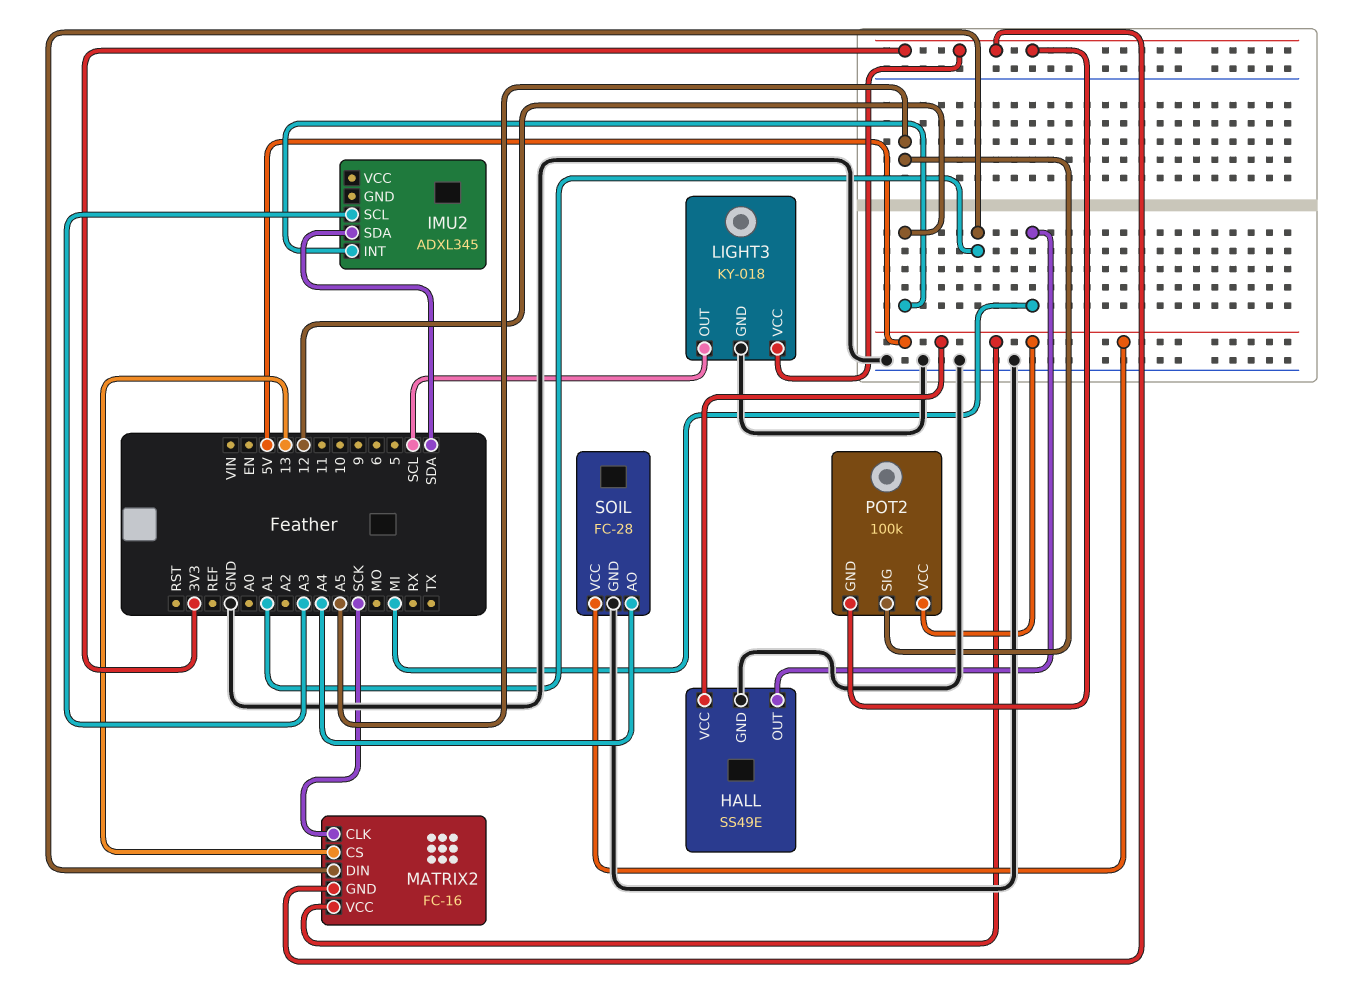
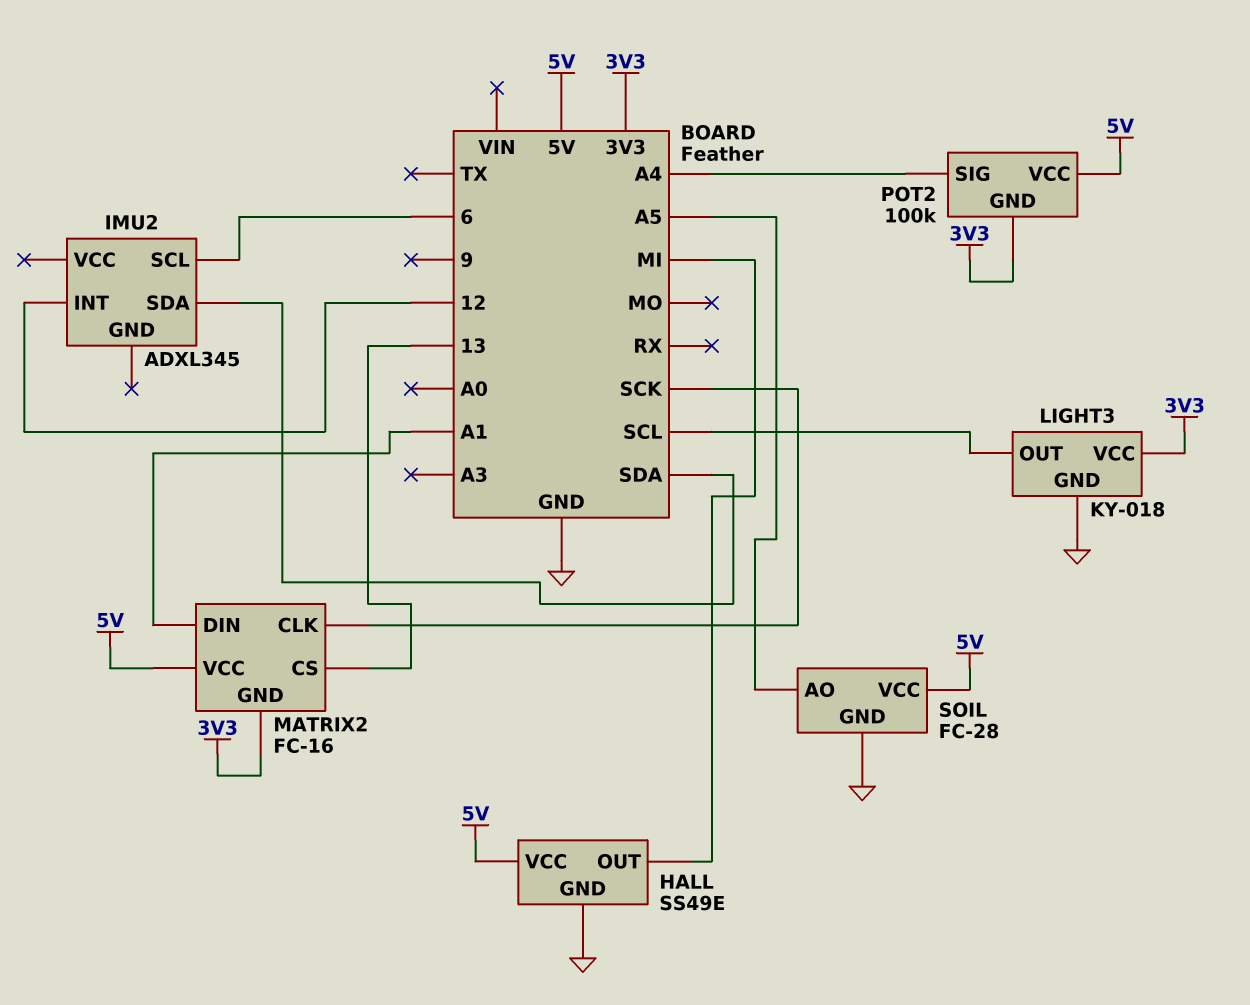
IMU2 pin SCL: A3 -> 6
POT2 pin SIG: A5 -> A4
SOIL pin AO: A4 -> A5

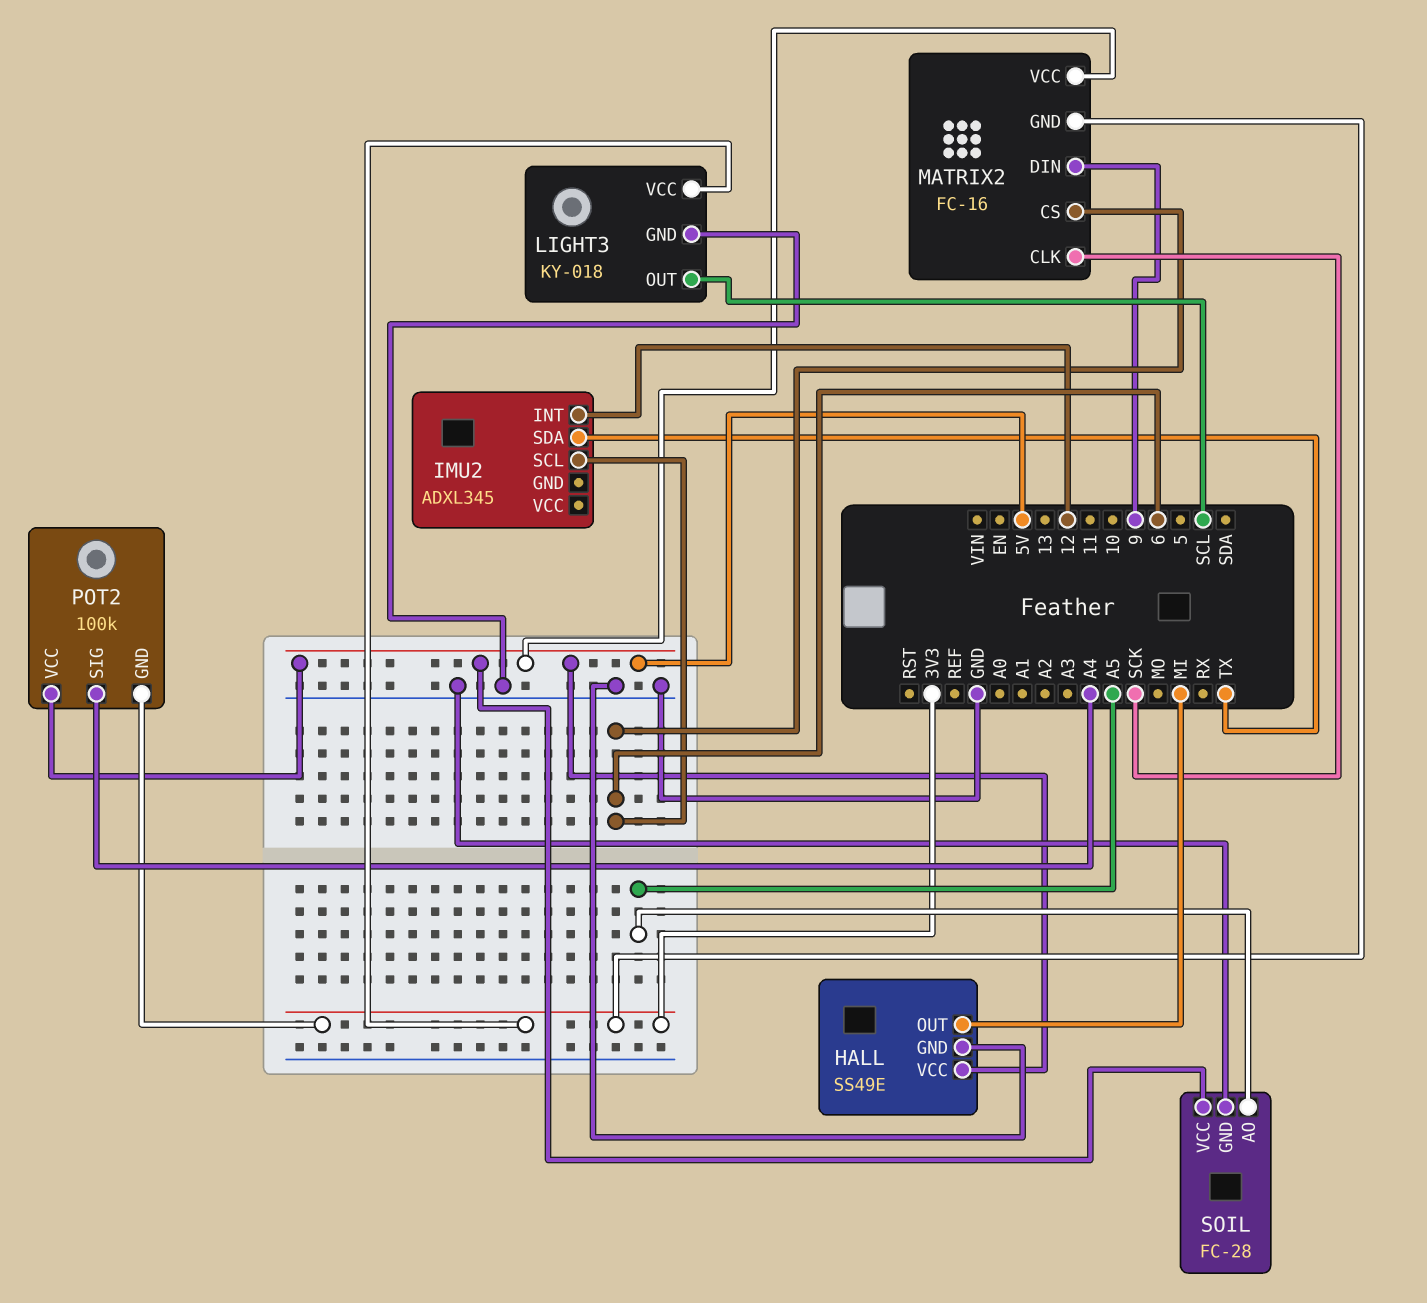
IMU2 pin SDA: SDA -> TX
MATRIX2 pin CS: 13 -> 6
MATRIX2 pin DIN: A1 -> 9

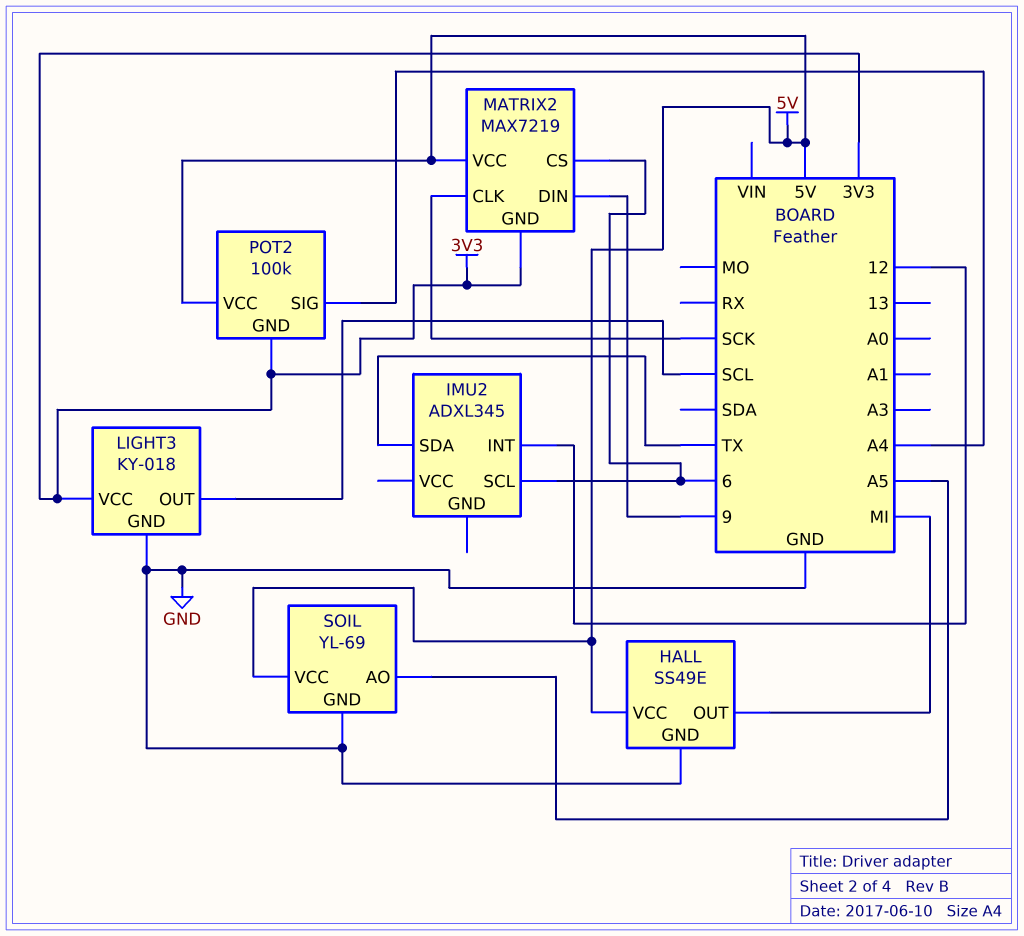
MATRIX2: FC-16 -> MAX7219
SOIL: FC-28 -> YL-69

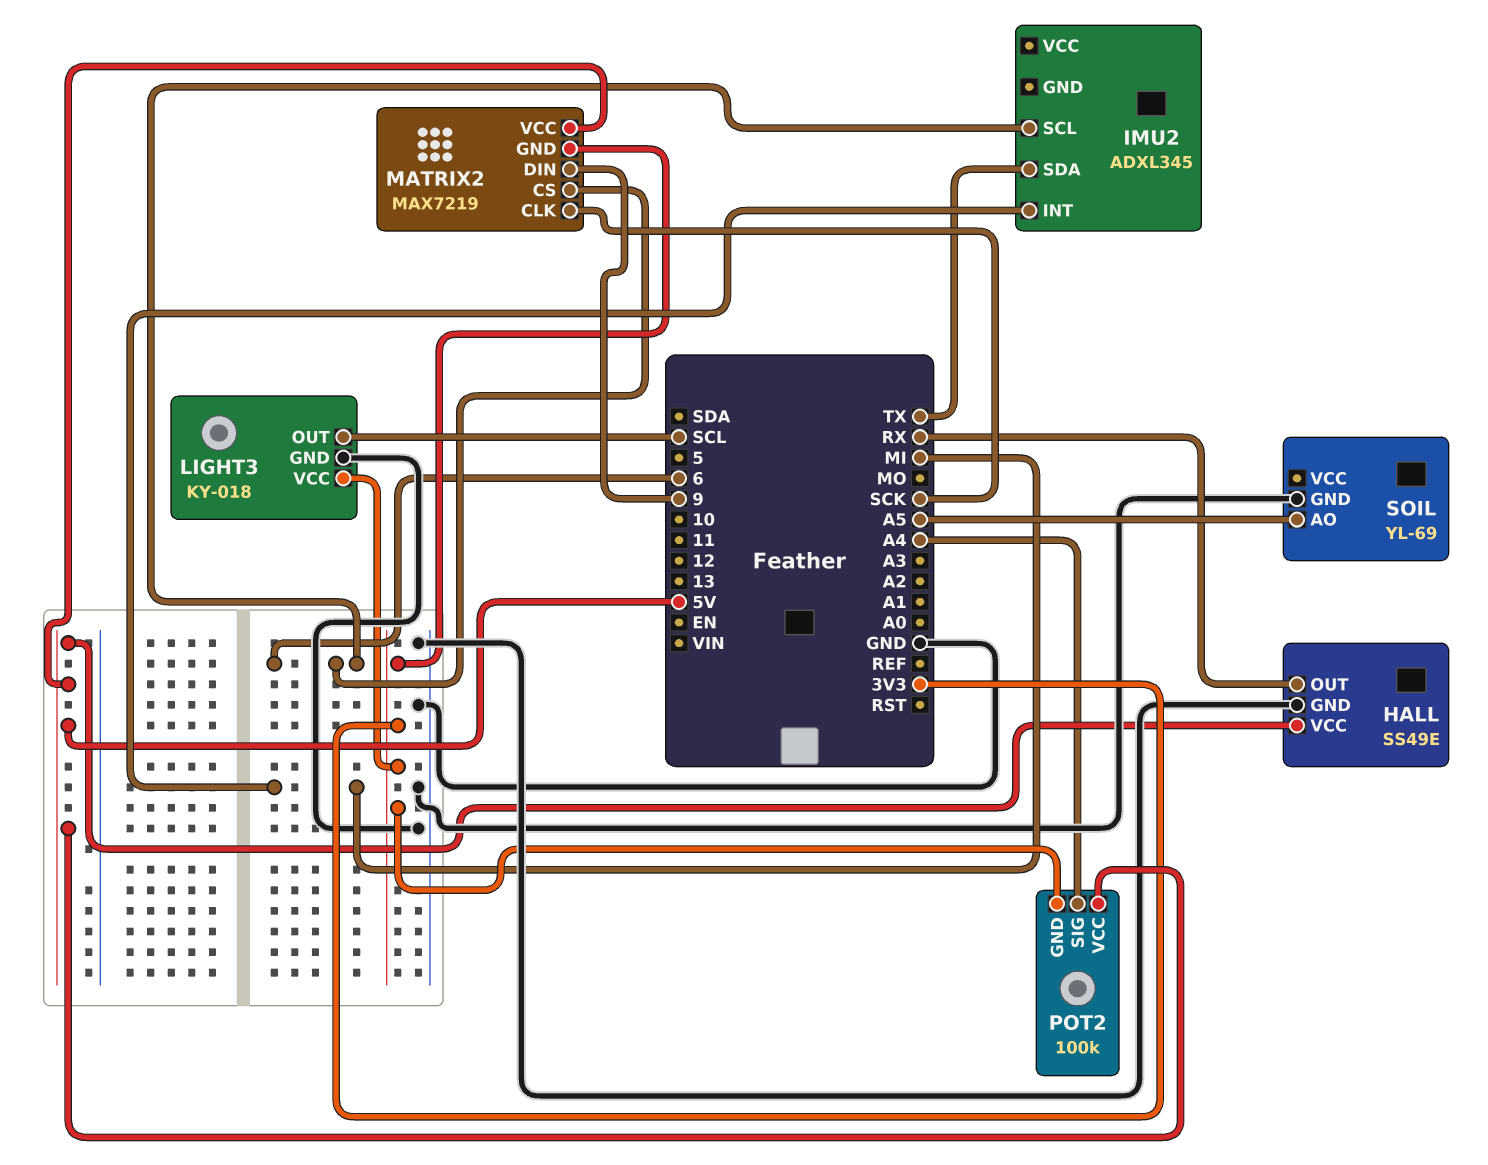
HALL pin OUT: MI -> RX
IMU2 pin INT: 12 -> MI
SOIL pin VCC: 5V -> none

